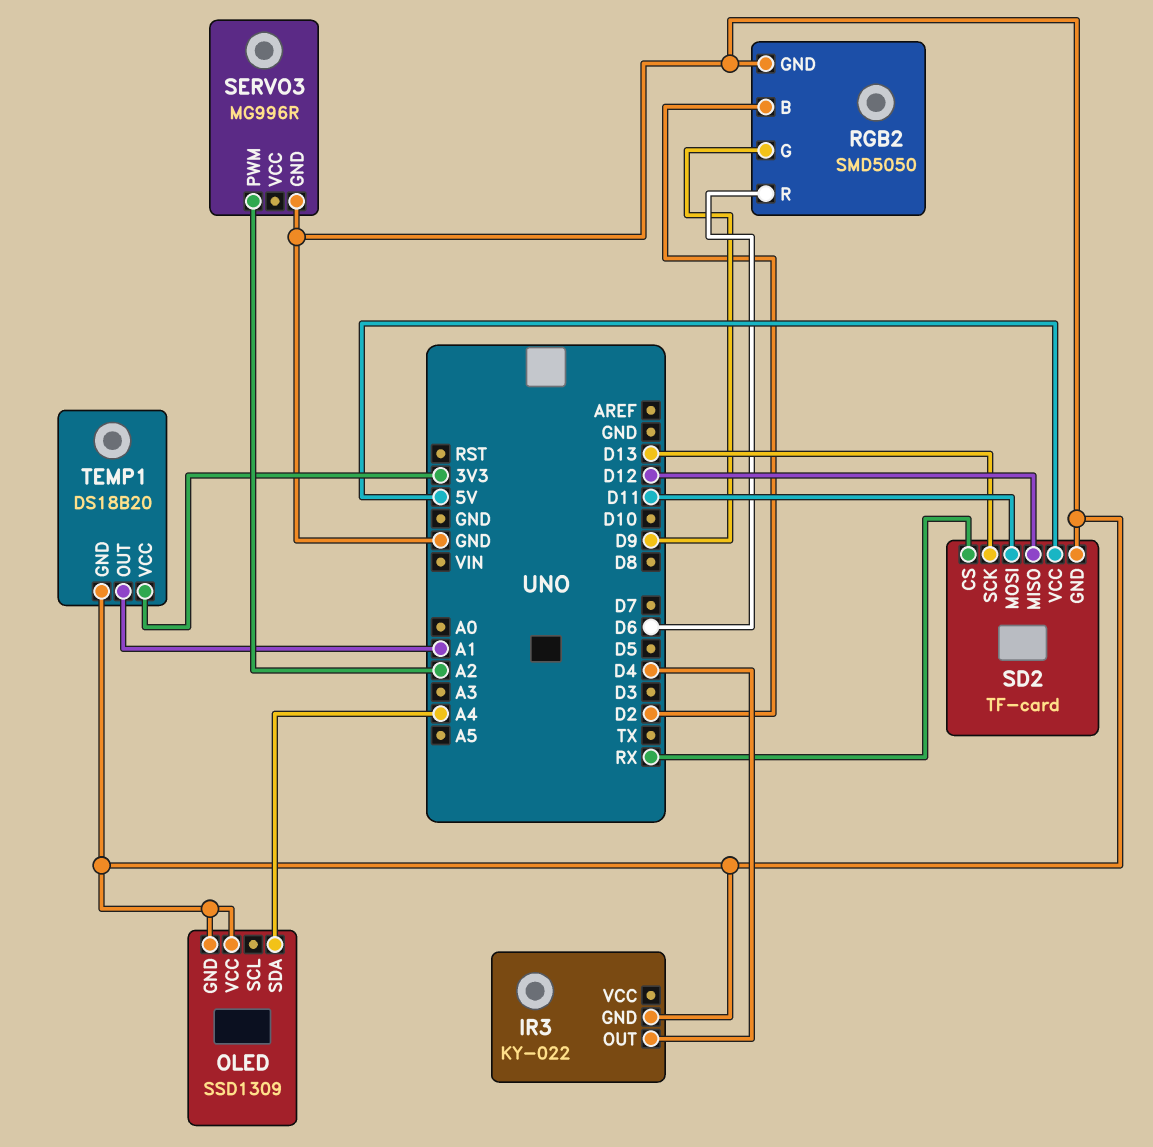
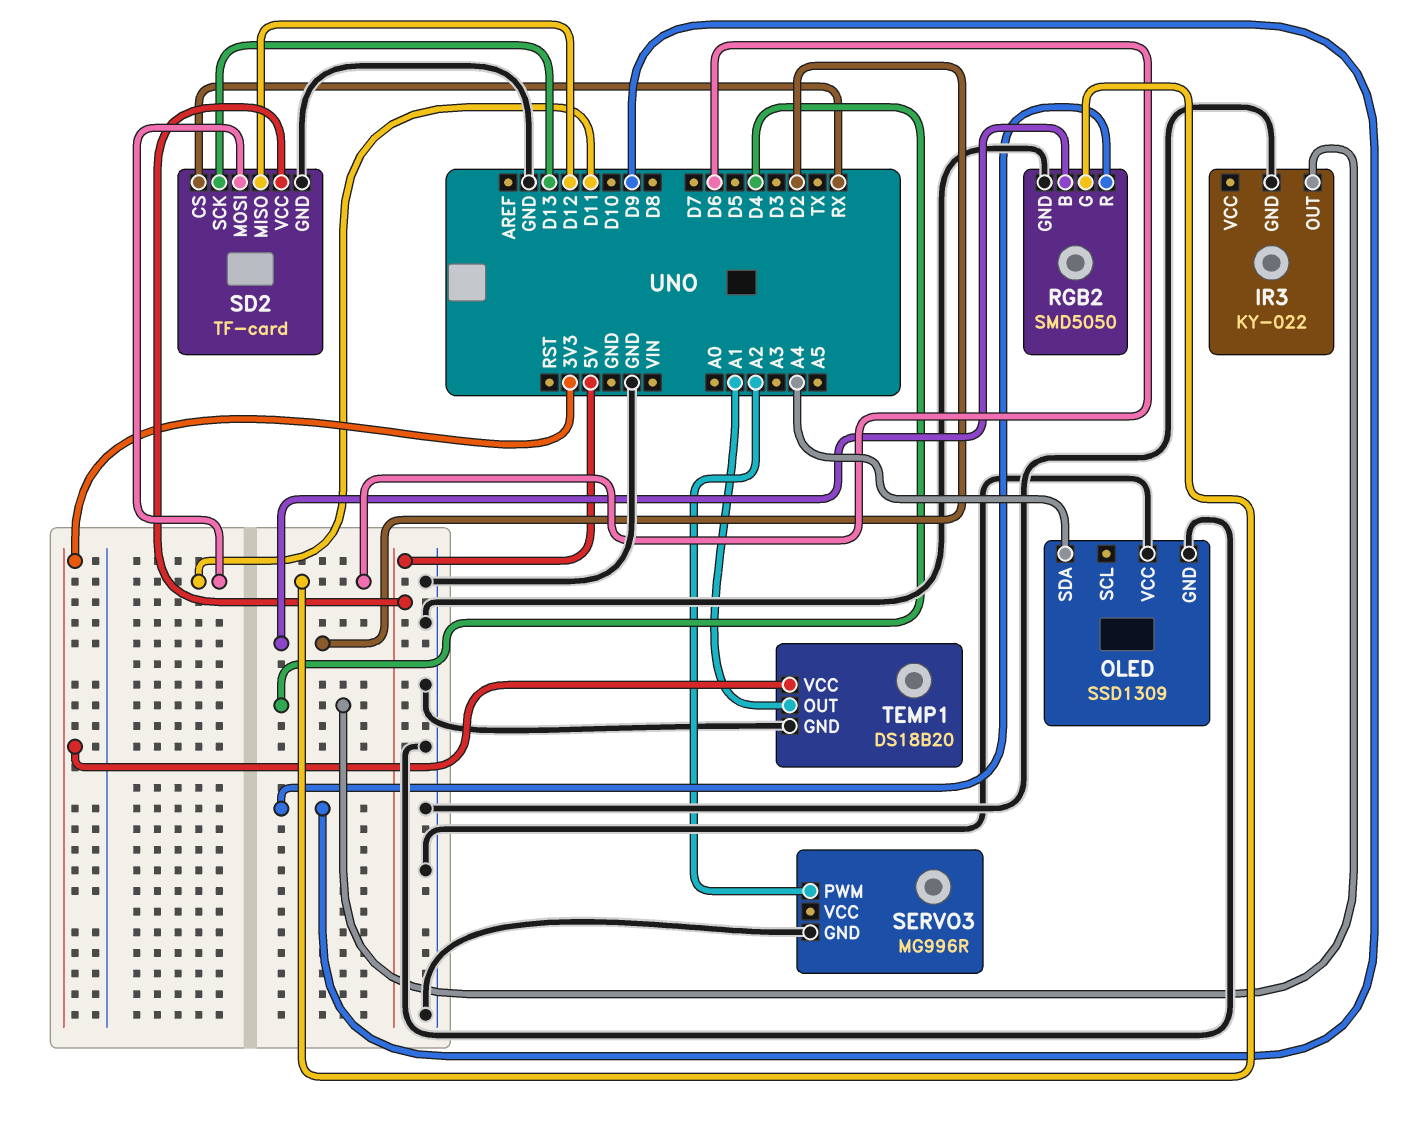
RGB2 pin G: D9 -> D6
RGB2 pin R: D6 -> D9

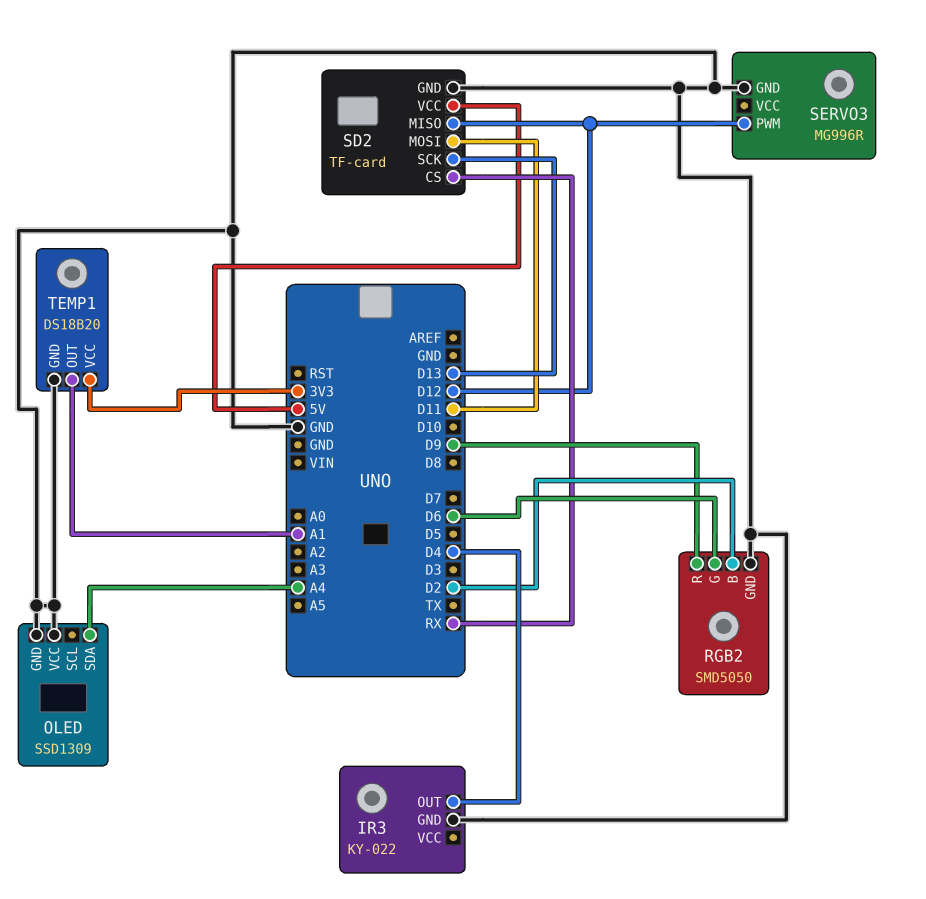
SERVO3 pin PWM: A2 -> D12

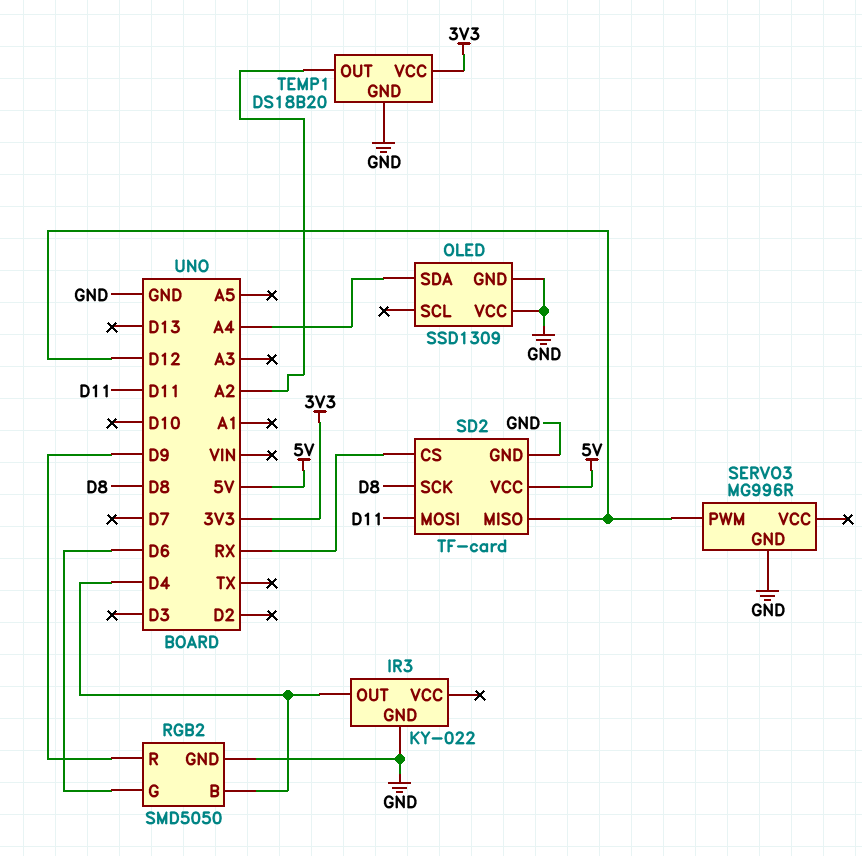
RGB2 pin B: D2 -> D4
SD2 pin SCK: D13 -> D8
TEMP1 pin OUT: A1 -> A2

